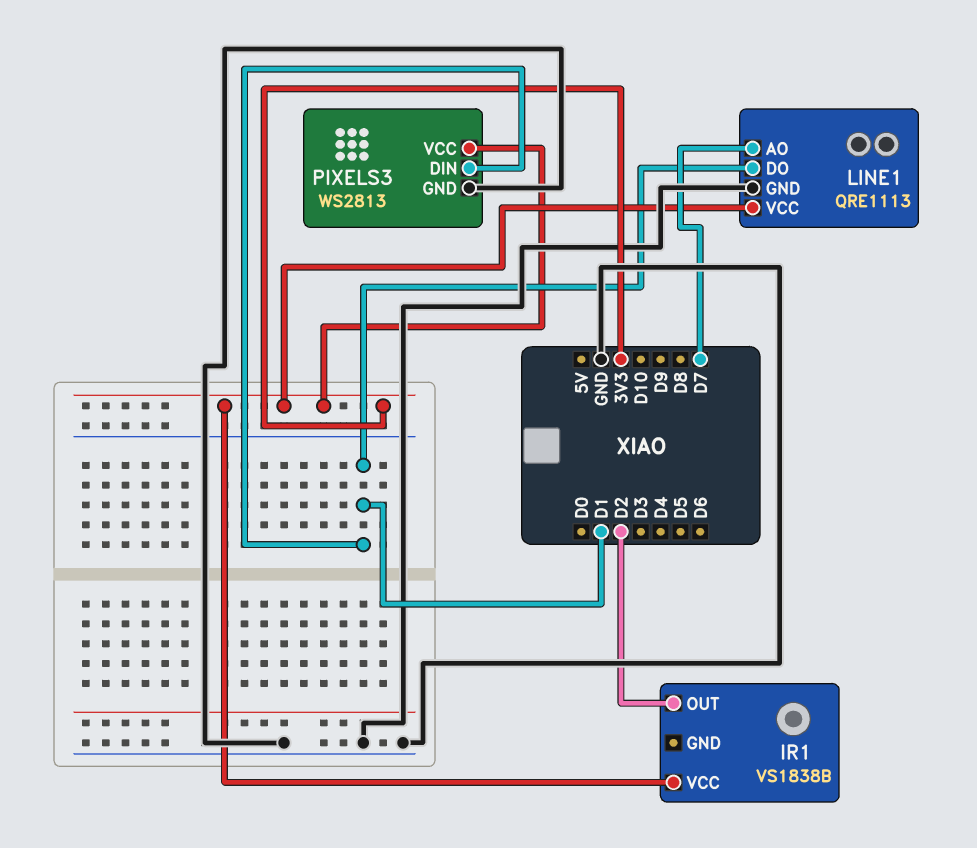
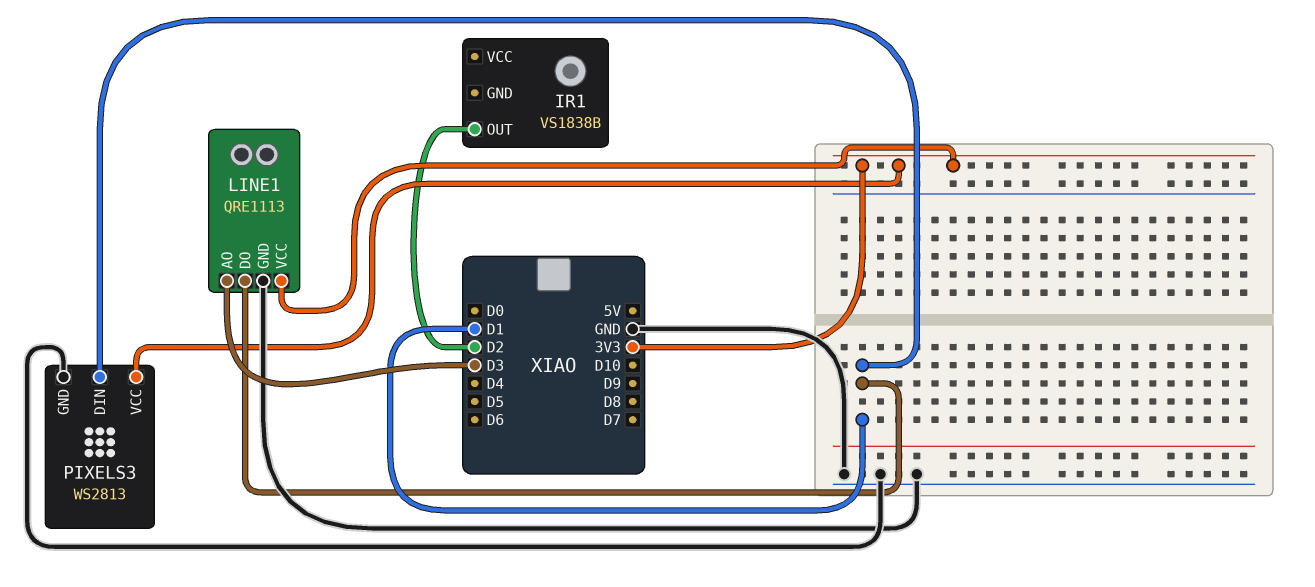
IR1 pin VCC: 3V3 -> none
LINE1 pin AO: D7 -> D3

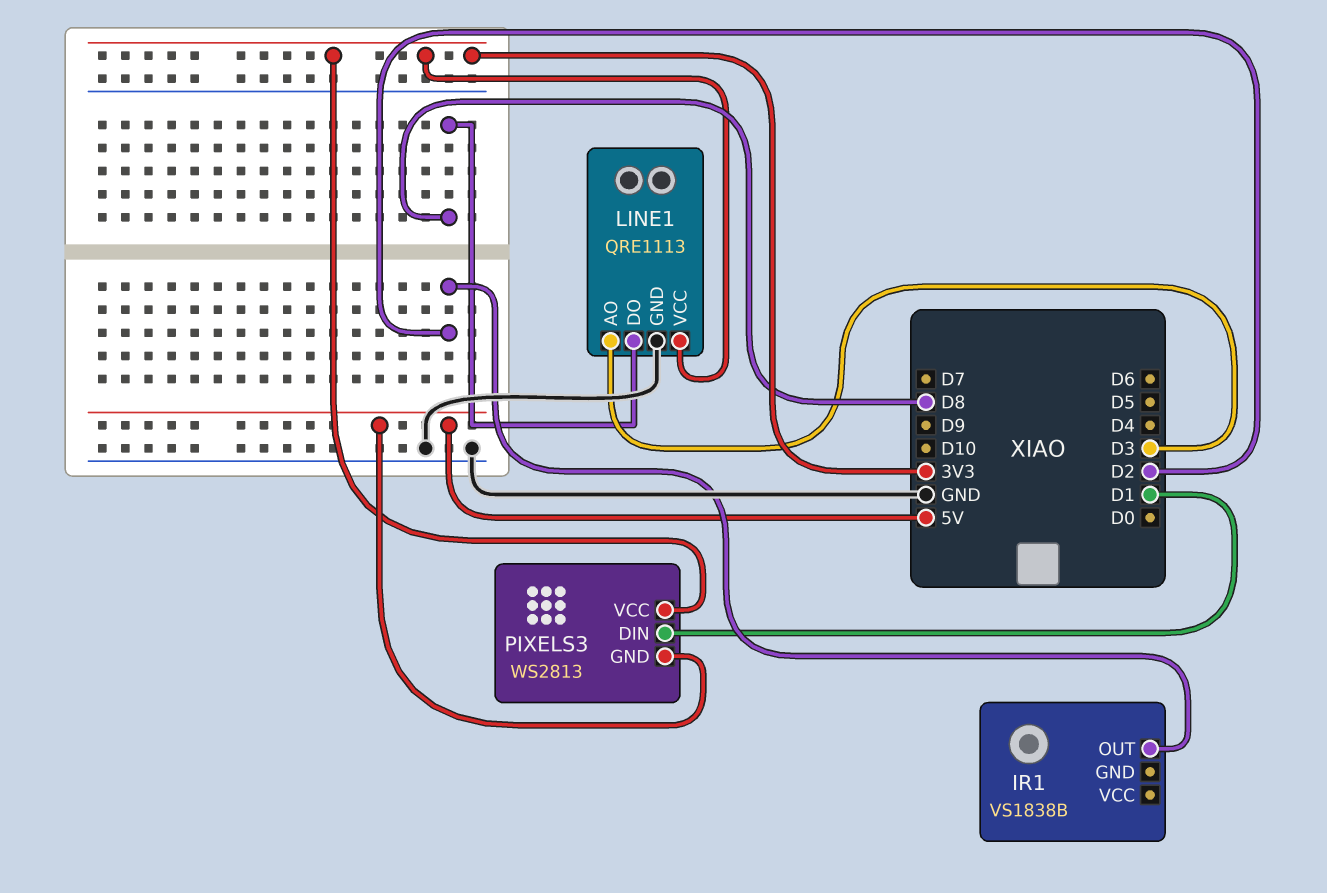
LINE1 pin DO: D1 -> D8
PIXELS3 pin GND: GND -> 5V

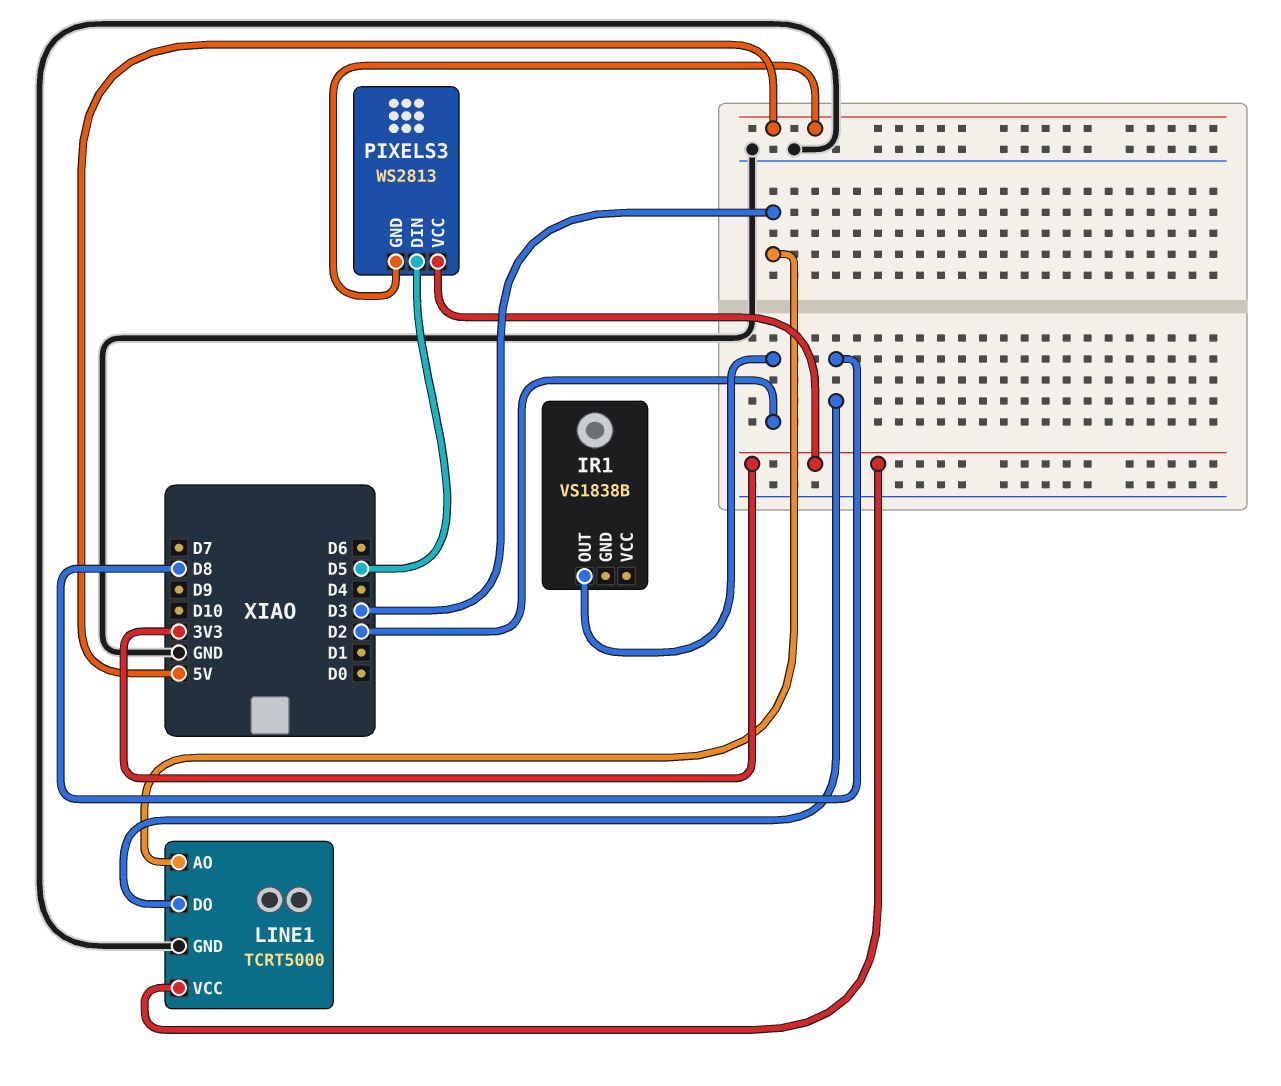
LINE1: QRE1113 -> TCRT5000
PIXELS3 pin DIN: D1 -> D5

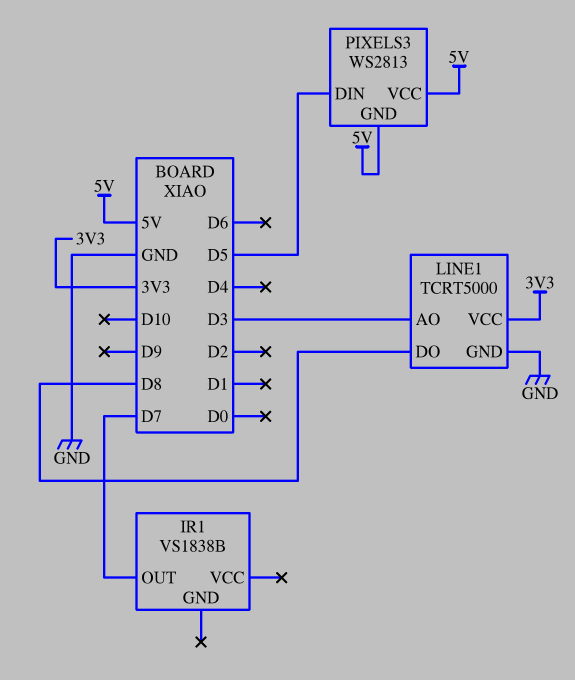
IR1 pin OUT: D2 -> D7
PIXELS3 pin VCC: 3V3 -> 5V

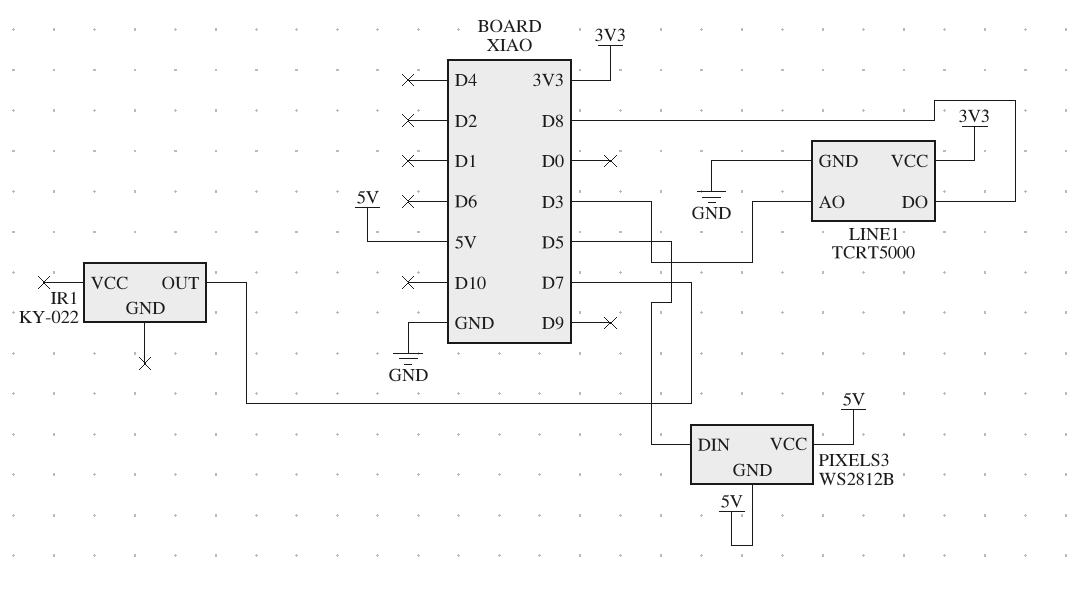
IR1: VS1838B -> KY-022
PIXELS3: WS2813 -> WS2812B

